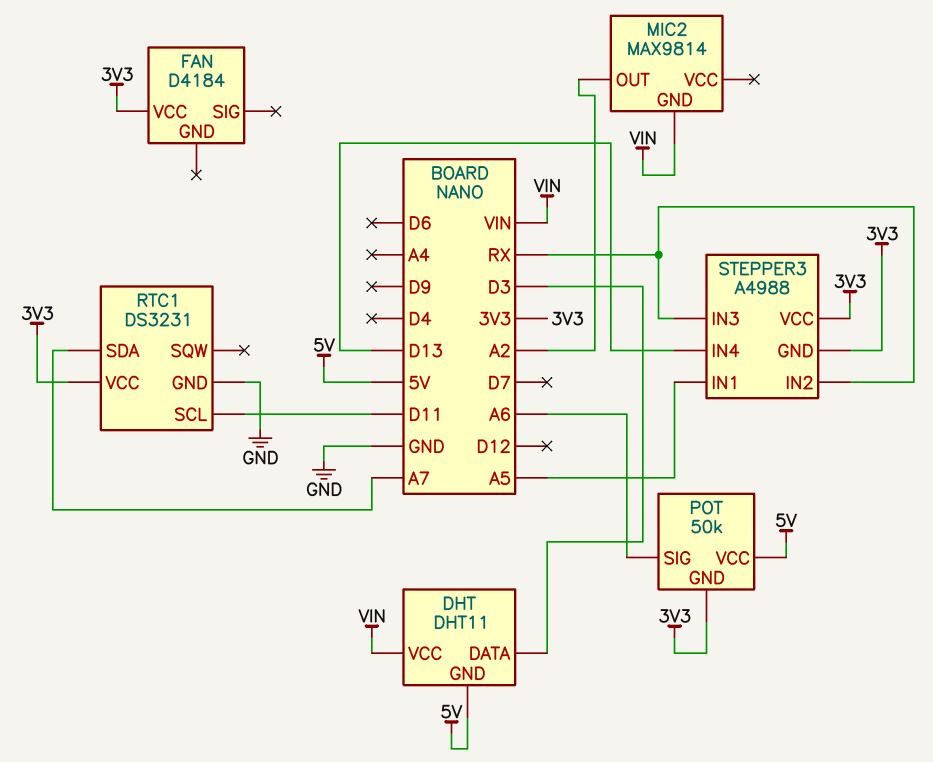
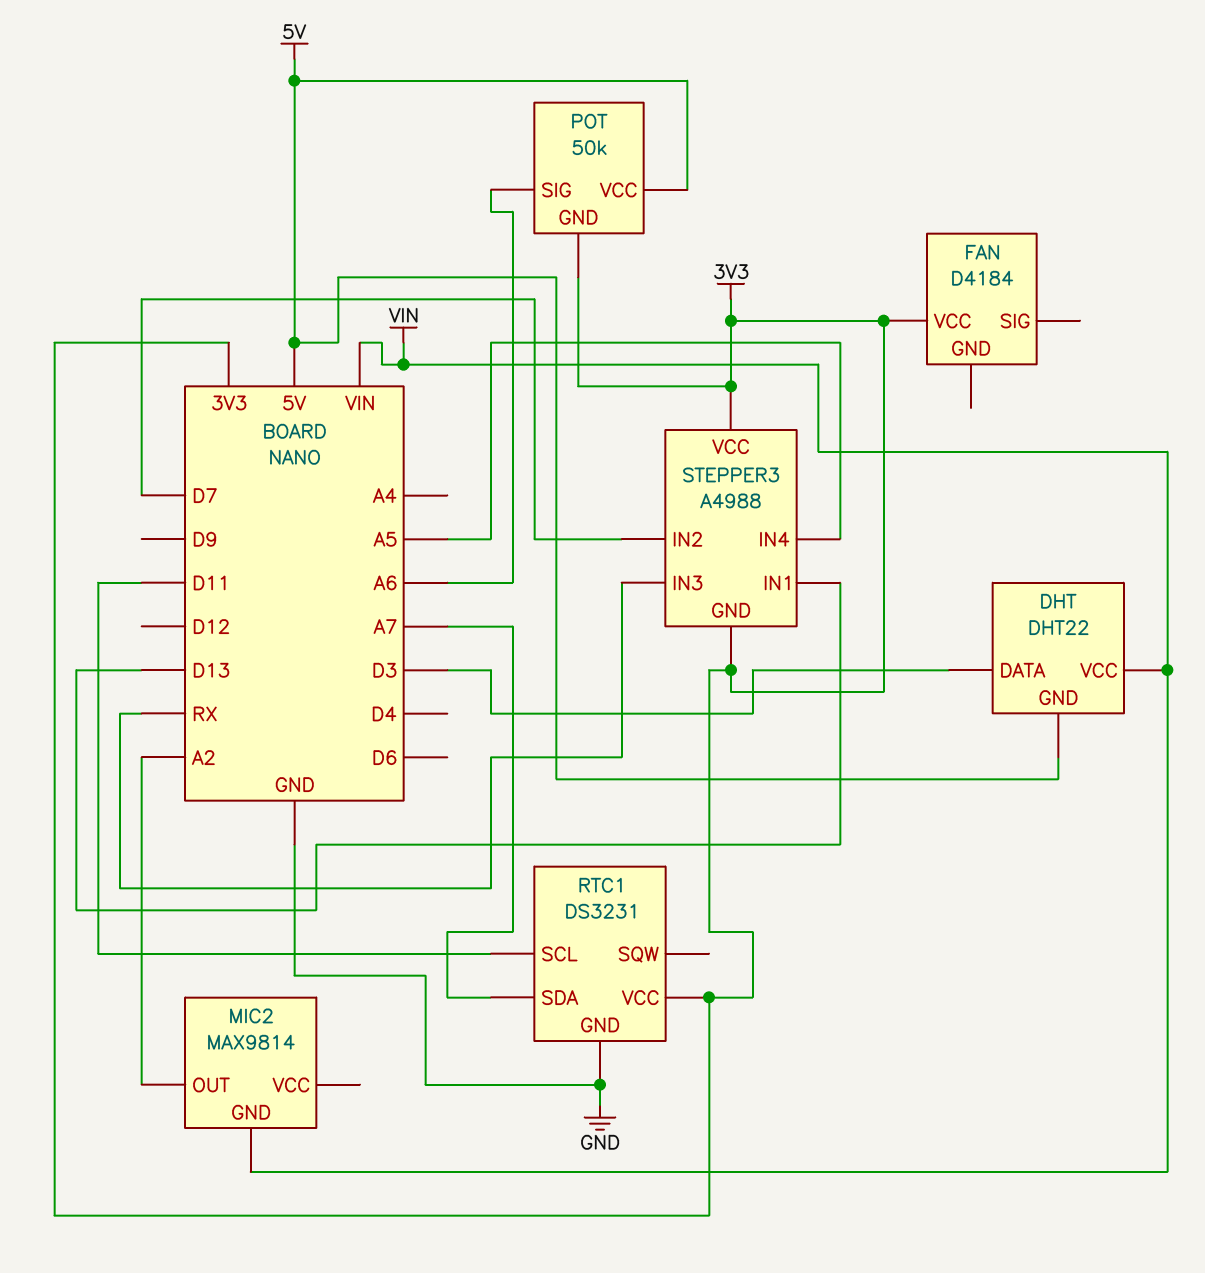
DHT: DHT11 -> DHT22
STEPPER3 pin IN1: A5 -> D13
STEPPER3 pin IN2: RX -> D7
STEPPER3 pin IN4: D13 -> A5

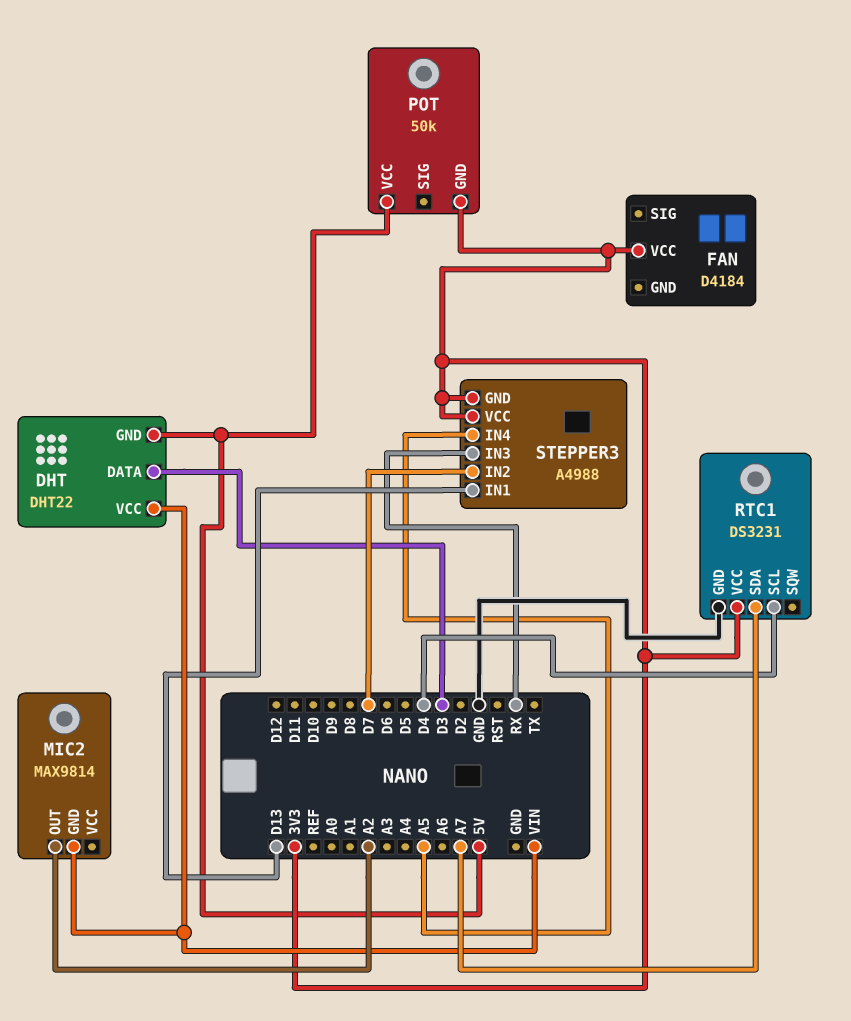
POT pin SIG: A6 -> none
RTC1 pin SCL: D11 -> D4

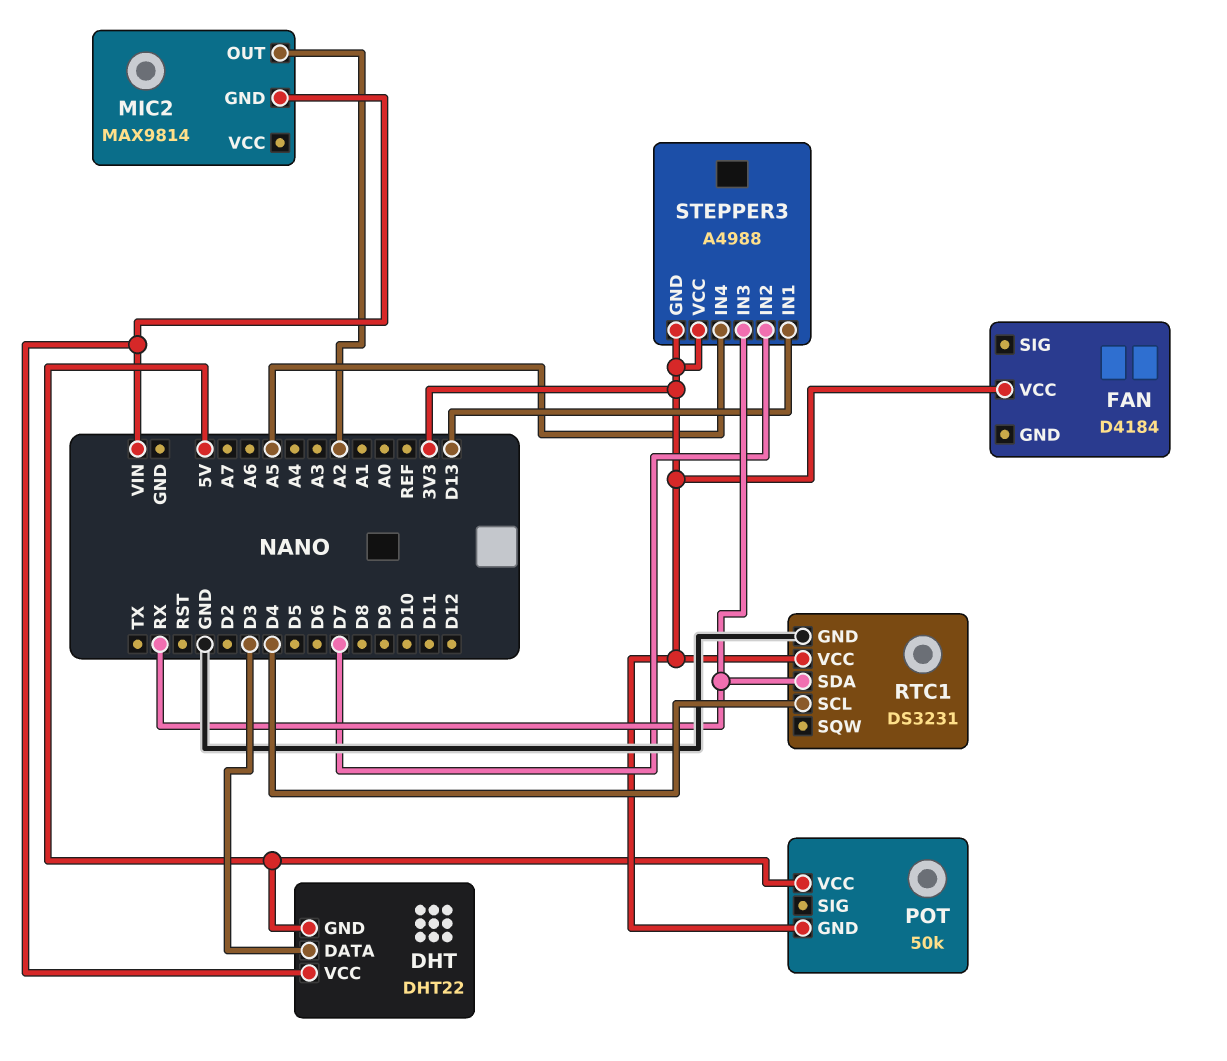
RTC1 pin SDA: A7 -> RX

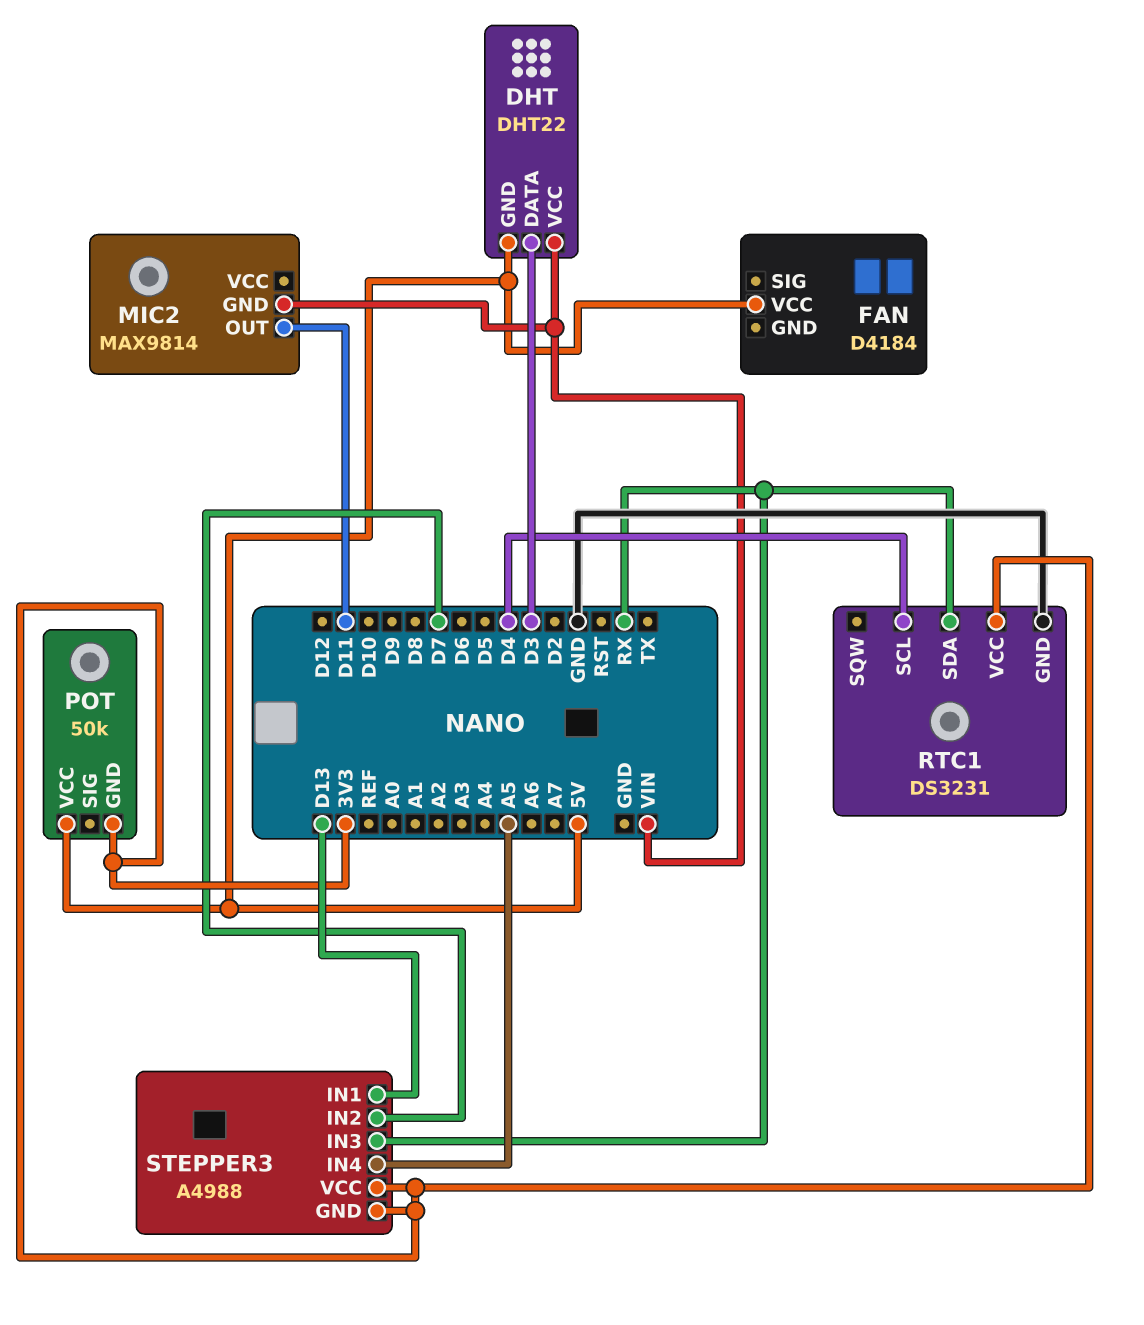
FAN pin VCC: 3V3 -> 5V
MIC2 pin OUT: A2 -> D11

